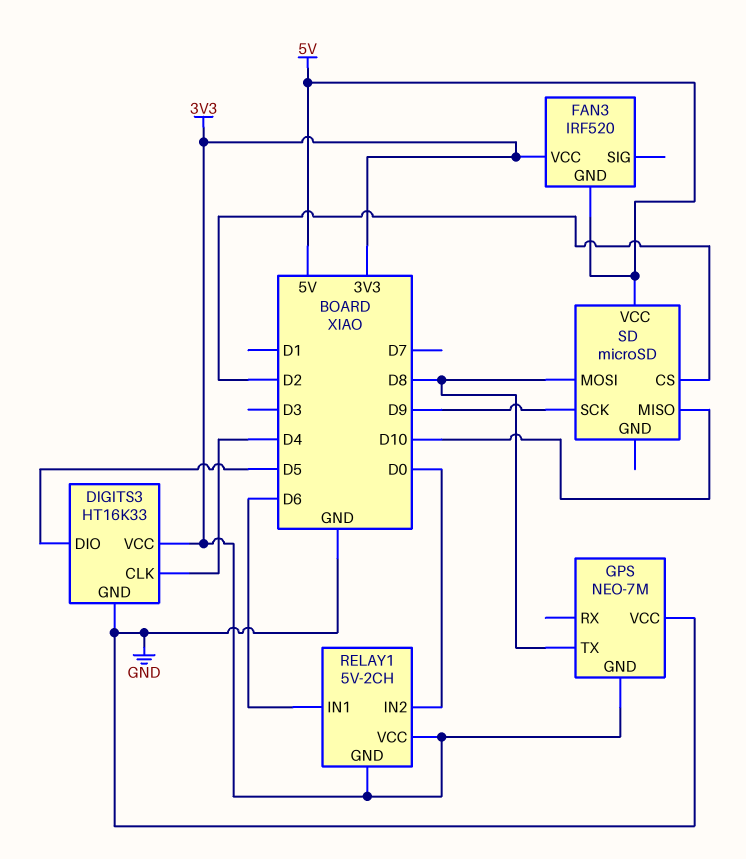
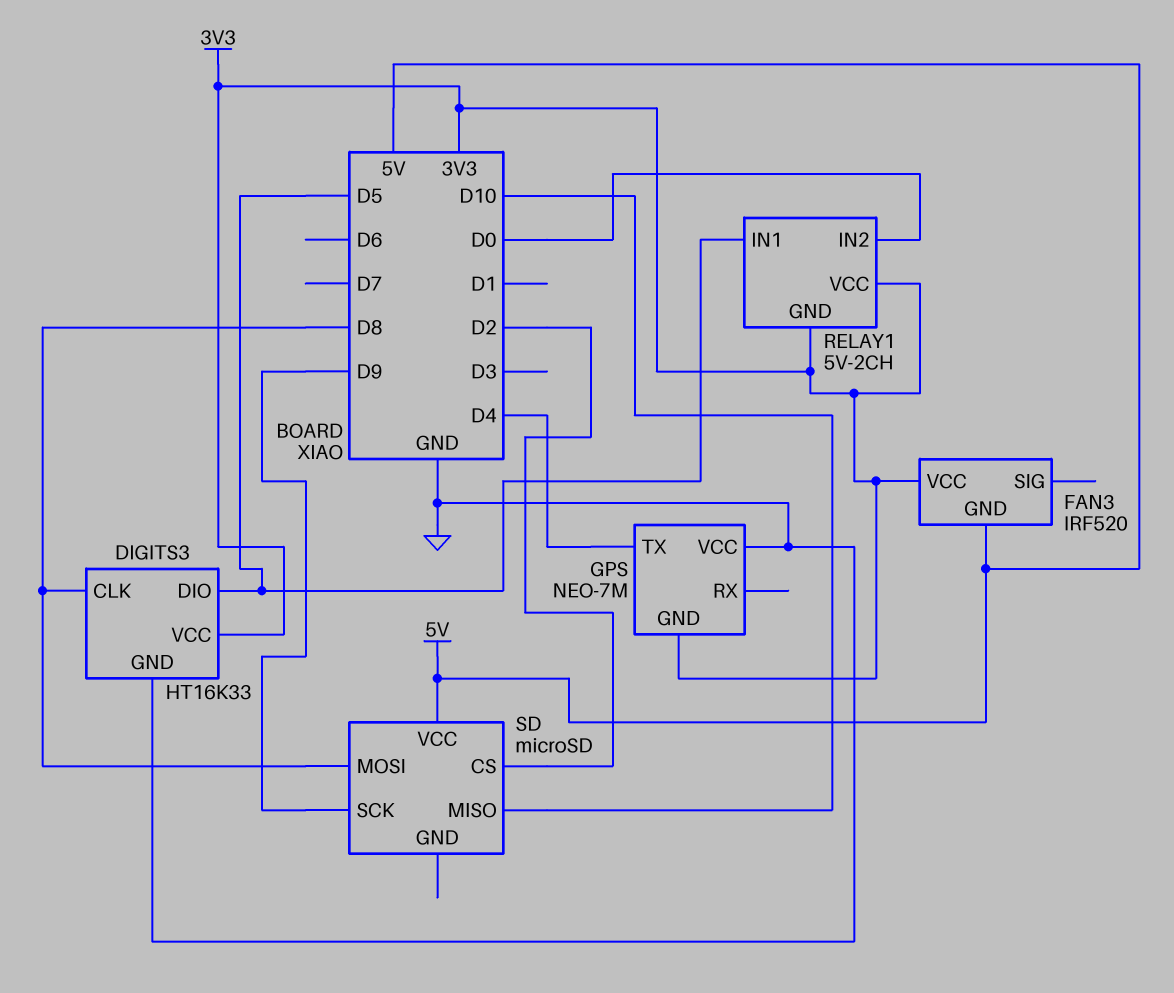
DIGITS3 pin CLK: D4 -> D8
GPS pin TX: D8 -> D4
RELAY1 pin IN1: D6 -> D5

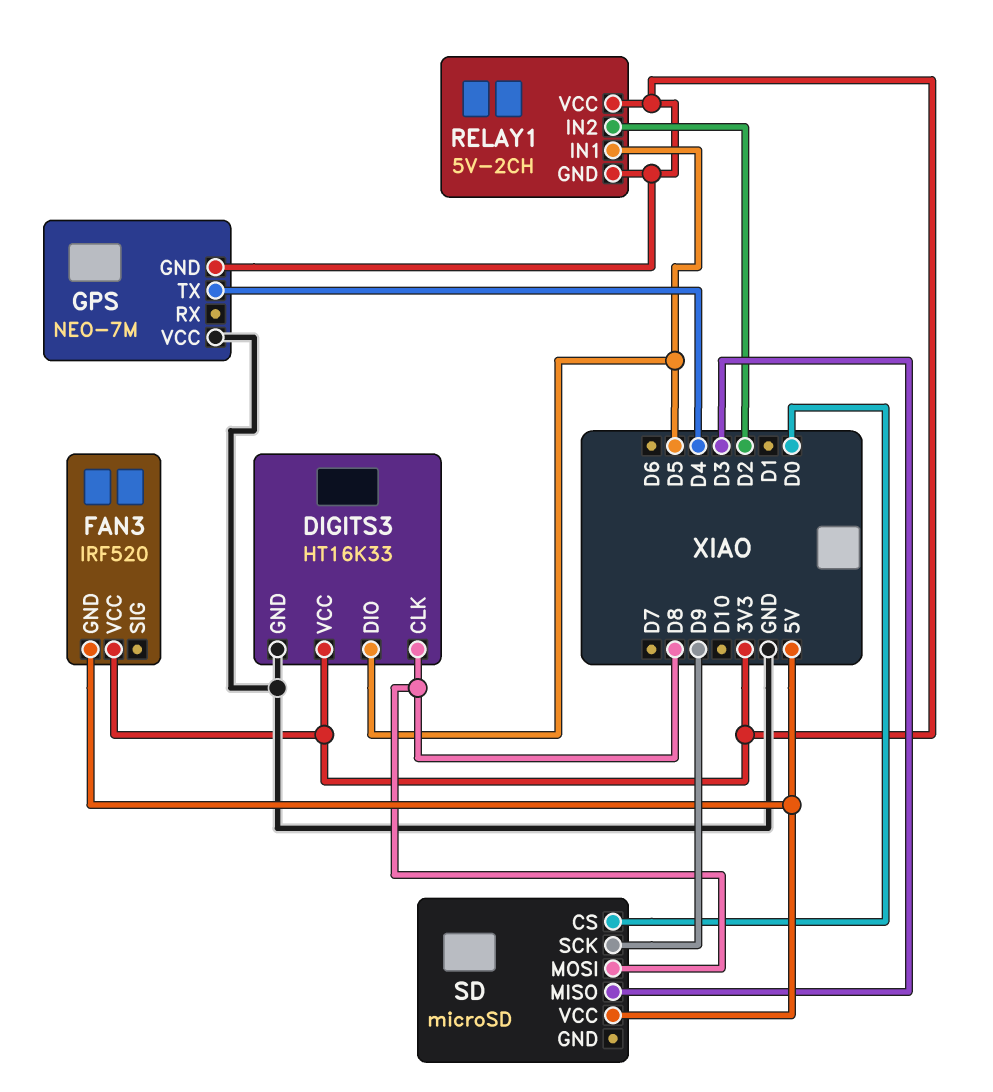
RELAY1 pin IN2: D0 -> D2
SD pin CS: D2 -> D0
SD pin MISO: D10 -> D3

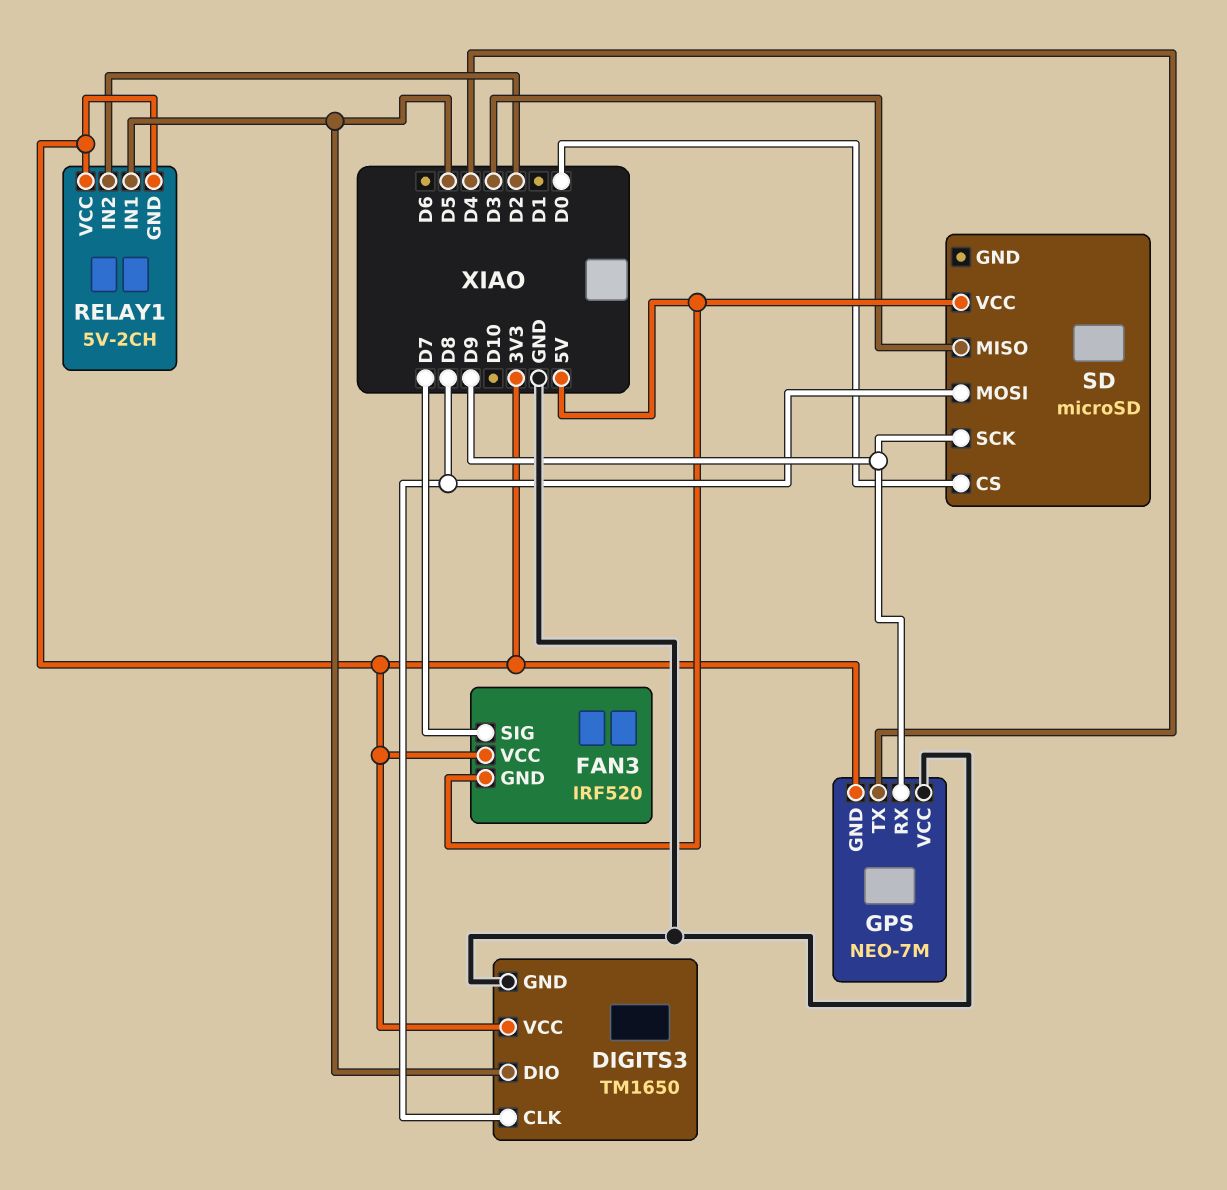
DIGITS3: HT16K33 -> TM1650
FAN3 pin SIG: none -> D7
GPS pin RX: none -> D9

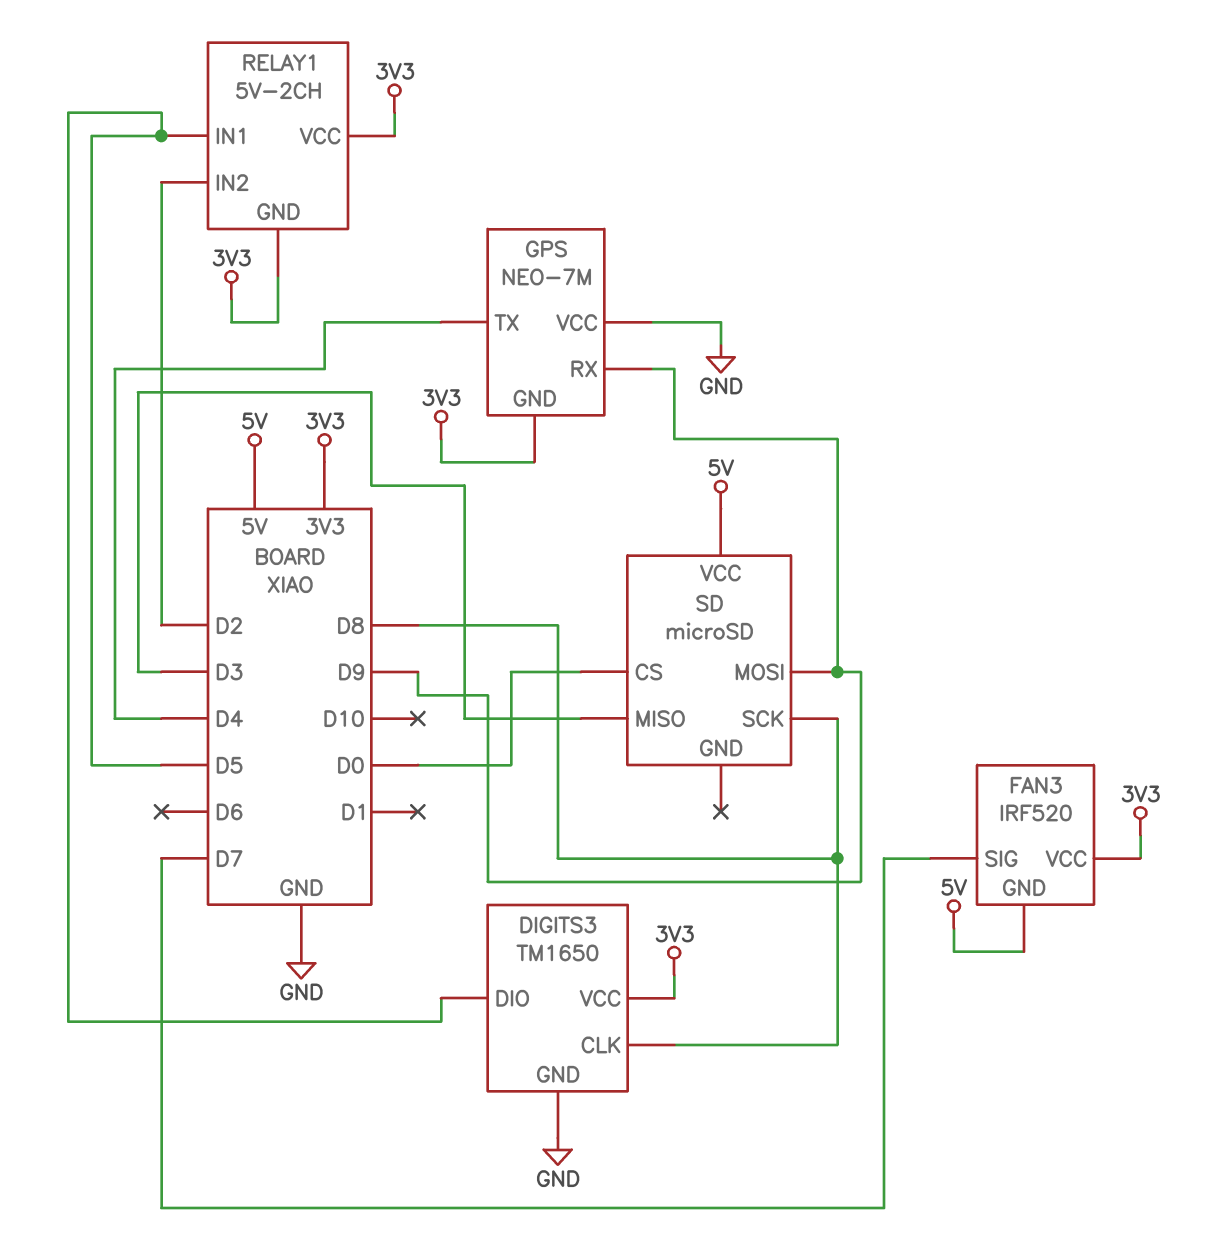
SD pin MOSI: D8 -> D9
SD pin SCK: D9 -> D8

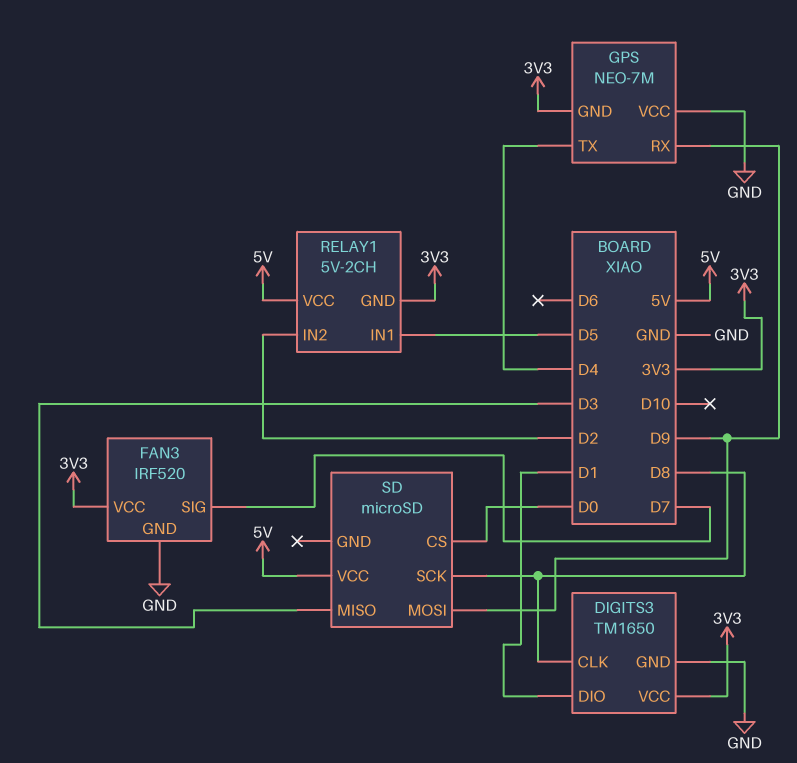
DIGITS3 pin DIO: D5 -> D1
FAN3 pin GND: 5V -> GND
RELAY1 pin VCC: 3V3 -> 5V

